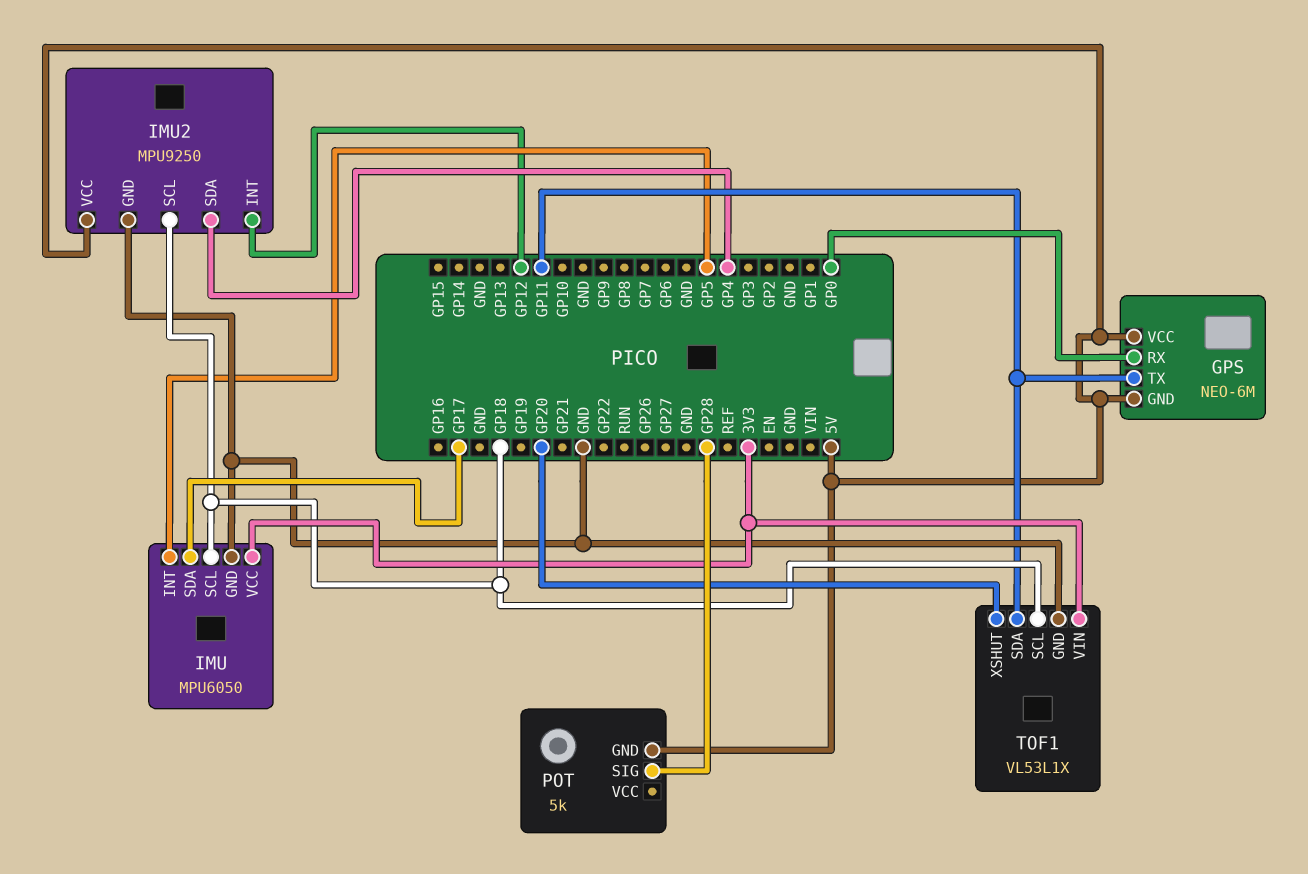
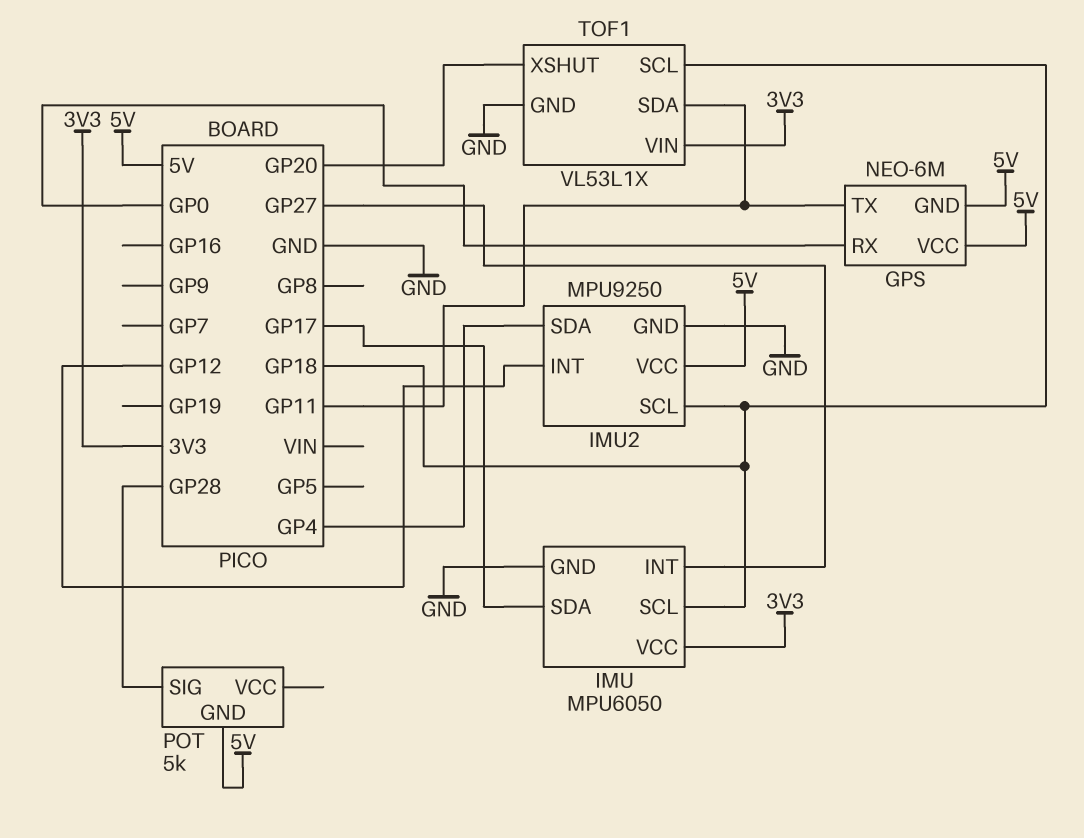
IMU pin INT: GP5 -> GP27

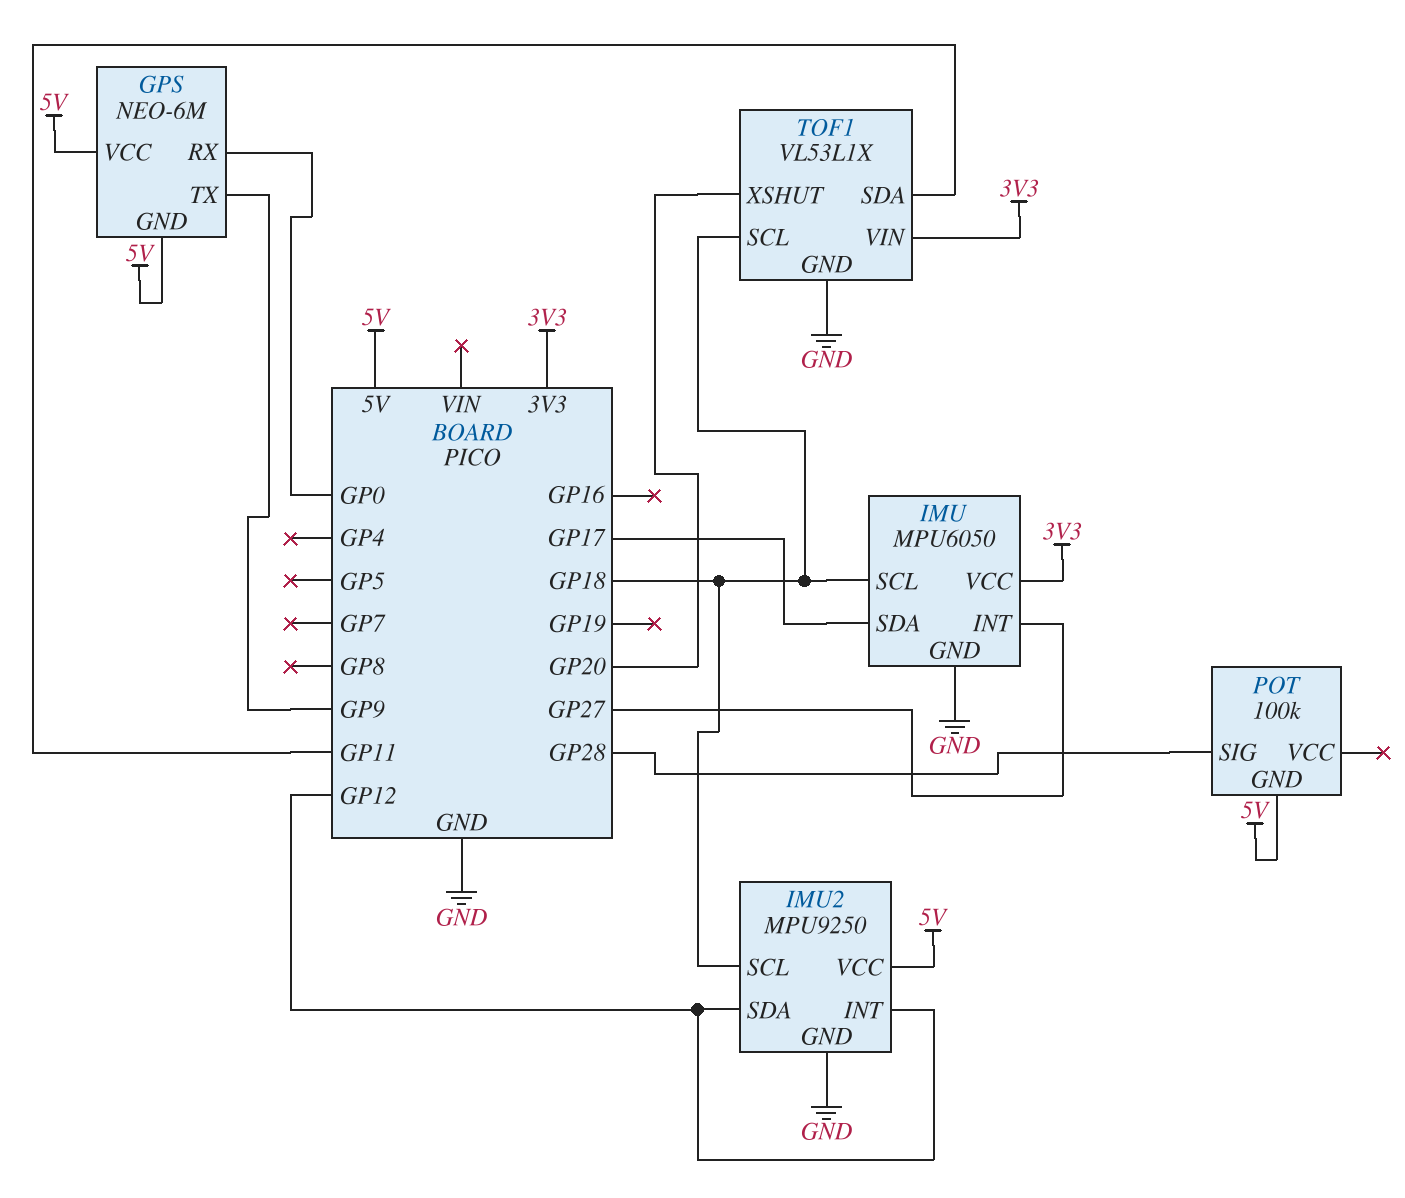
GPS pin TX: GP11 -> GP9
IMU2 pin SDA: GP4 -> GP12
POT: 5k -> 100k

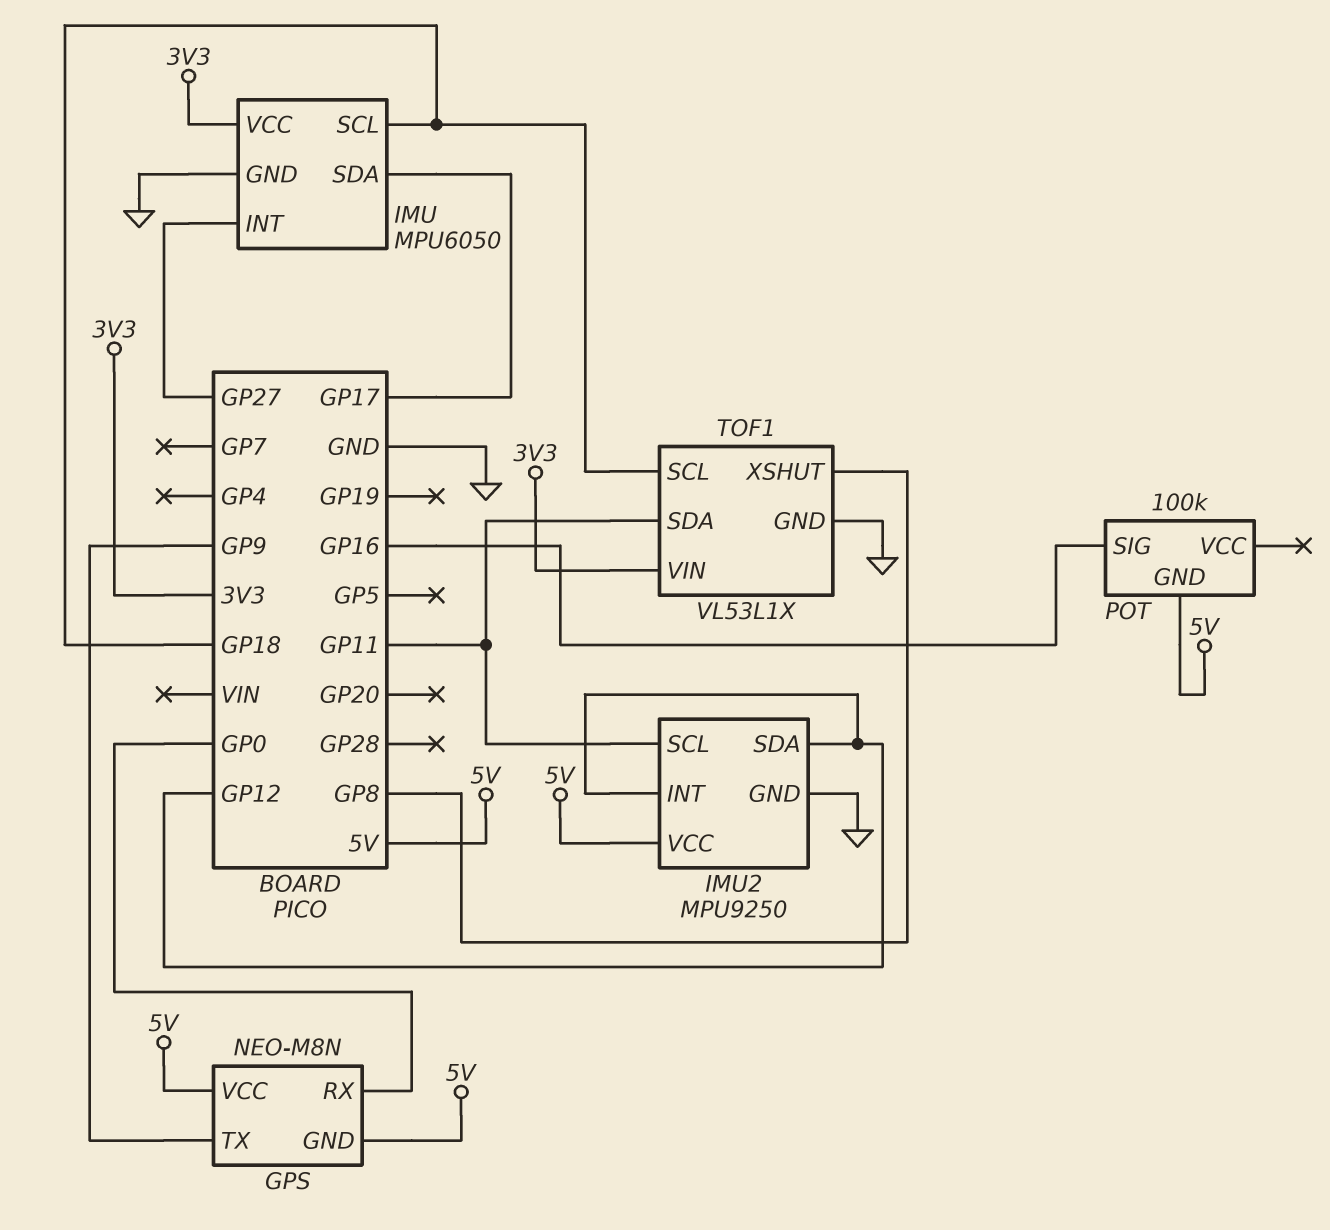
GPS: NEO-6M -> NEO-M8N
IMU2 pin SCL: GP18 -> GP11
POT pin SIG: GP28 -> GP16
TOF1 pin XSHUT: GP20 -> GP8

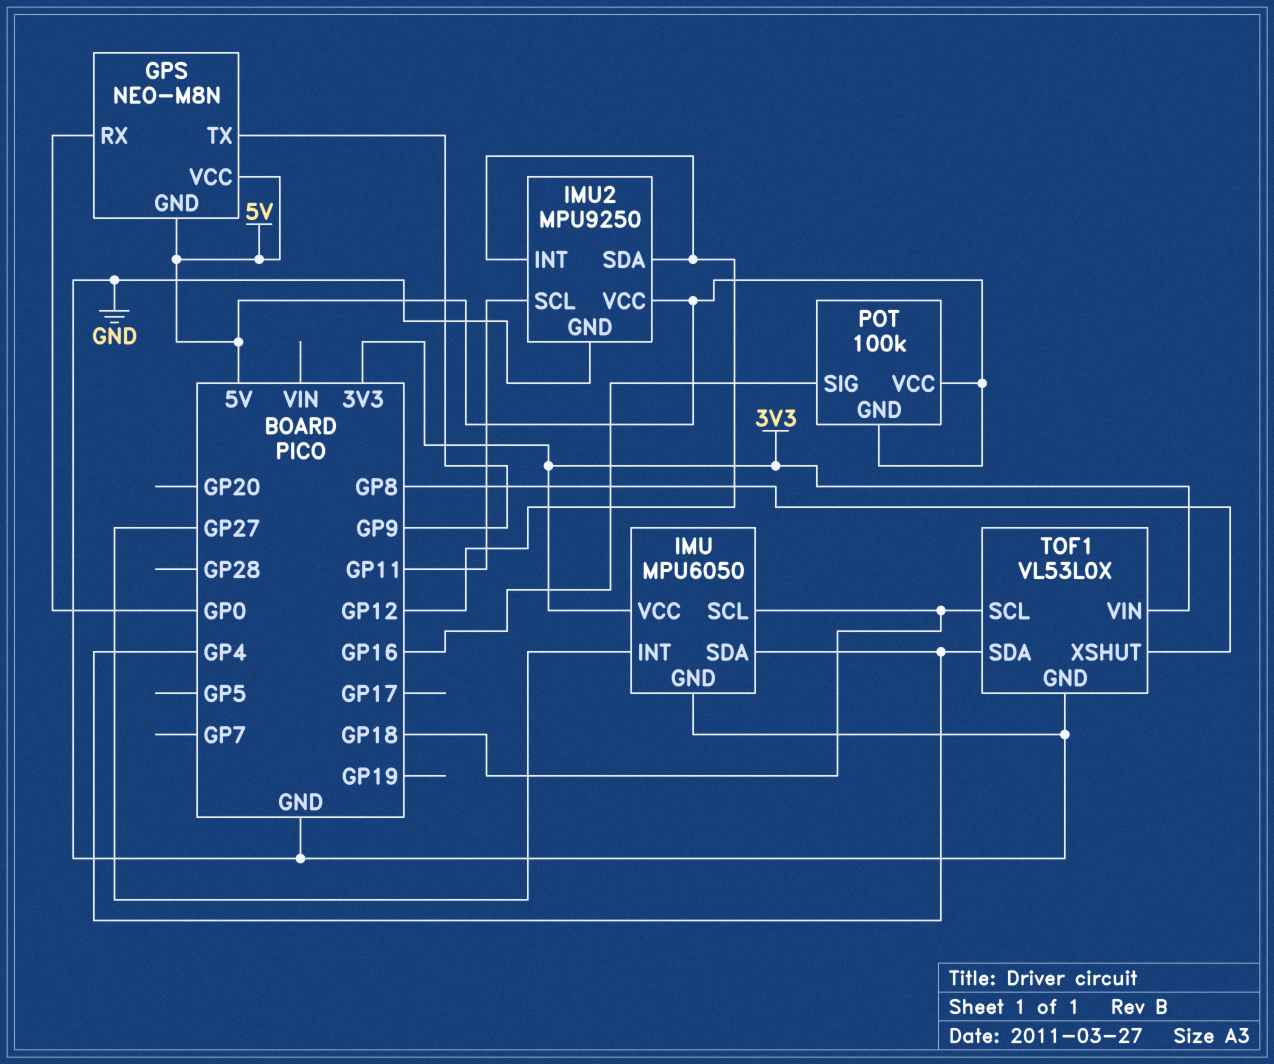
IMU pin SDA: GP17 -> GP4
POT pin VCC: none -> 5V
TOF1: VL53L1X -> VL53L0X
TOF1 pin SDA: GP11 -> GP4

